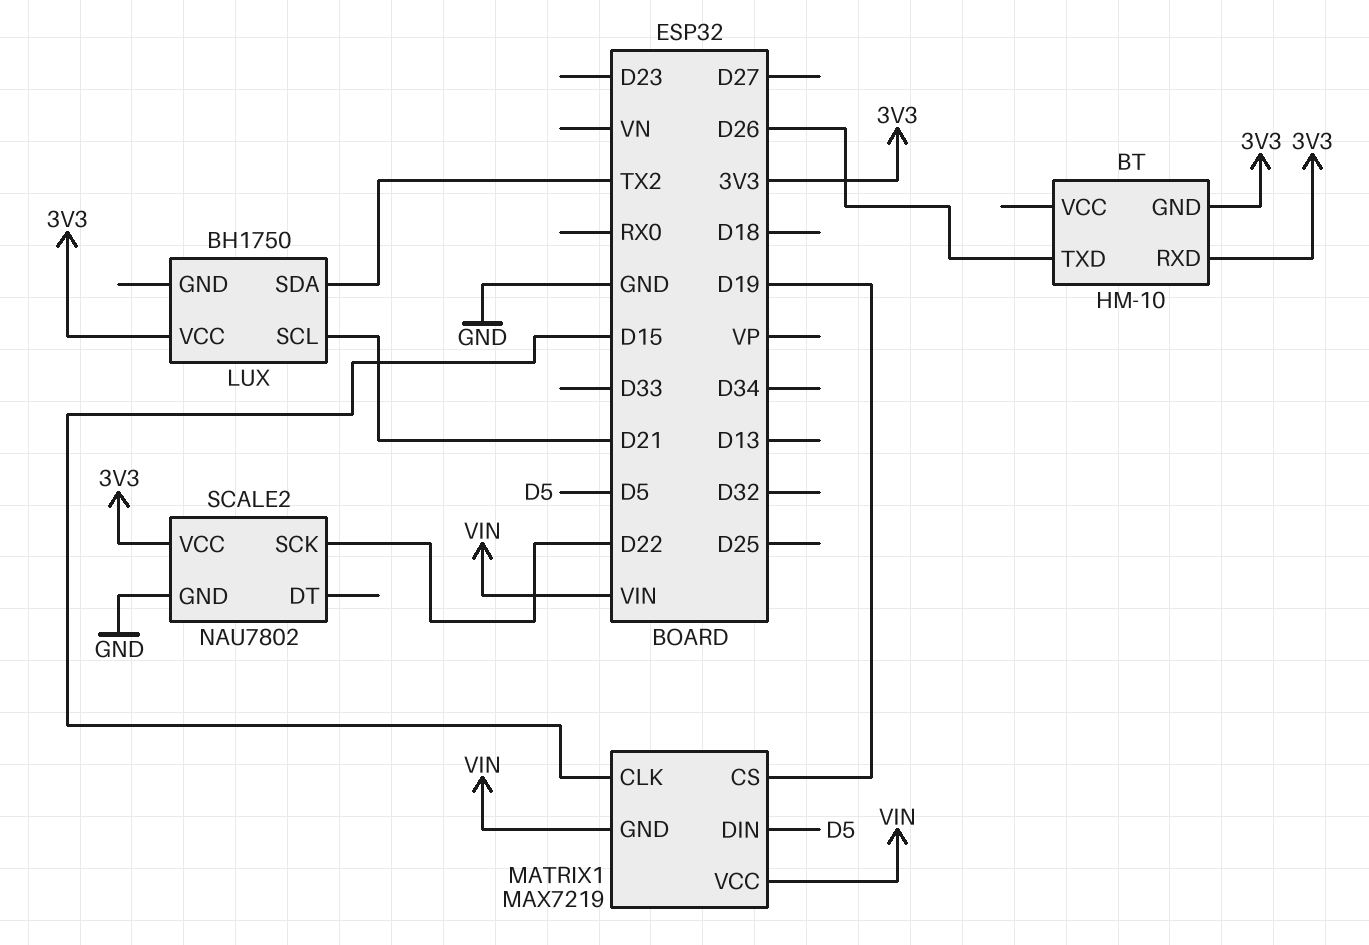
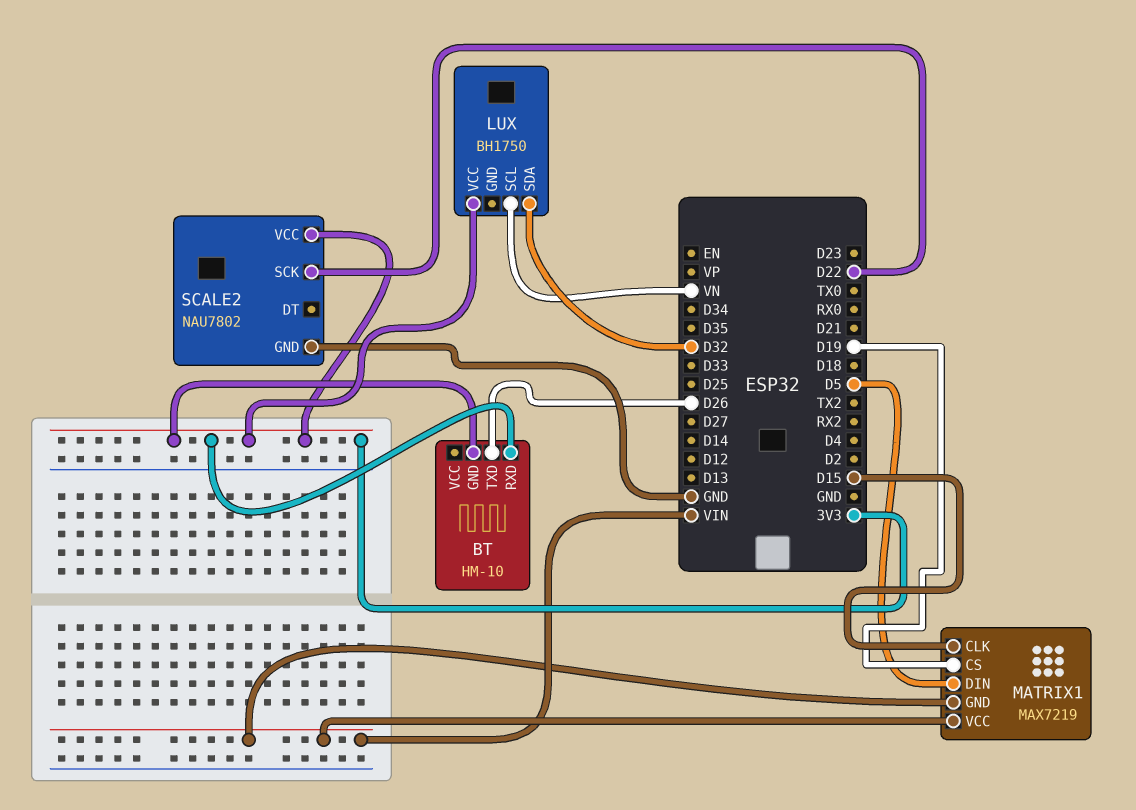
LUX pin SCL: D21 -> VN
LUX pin SDA: TX2 -> D32

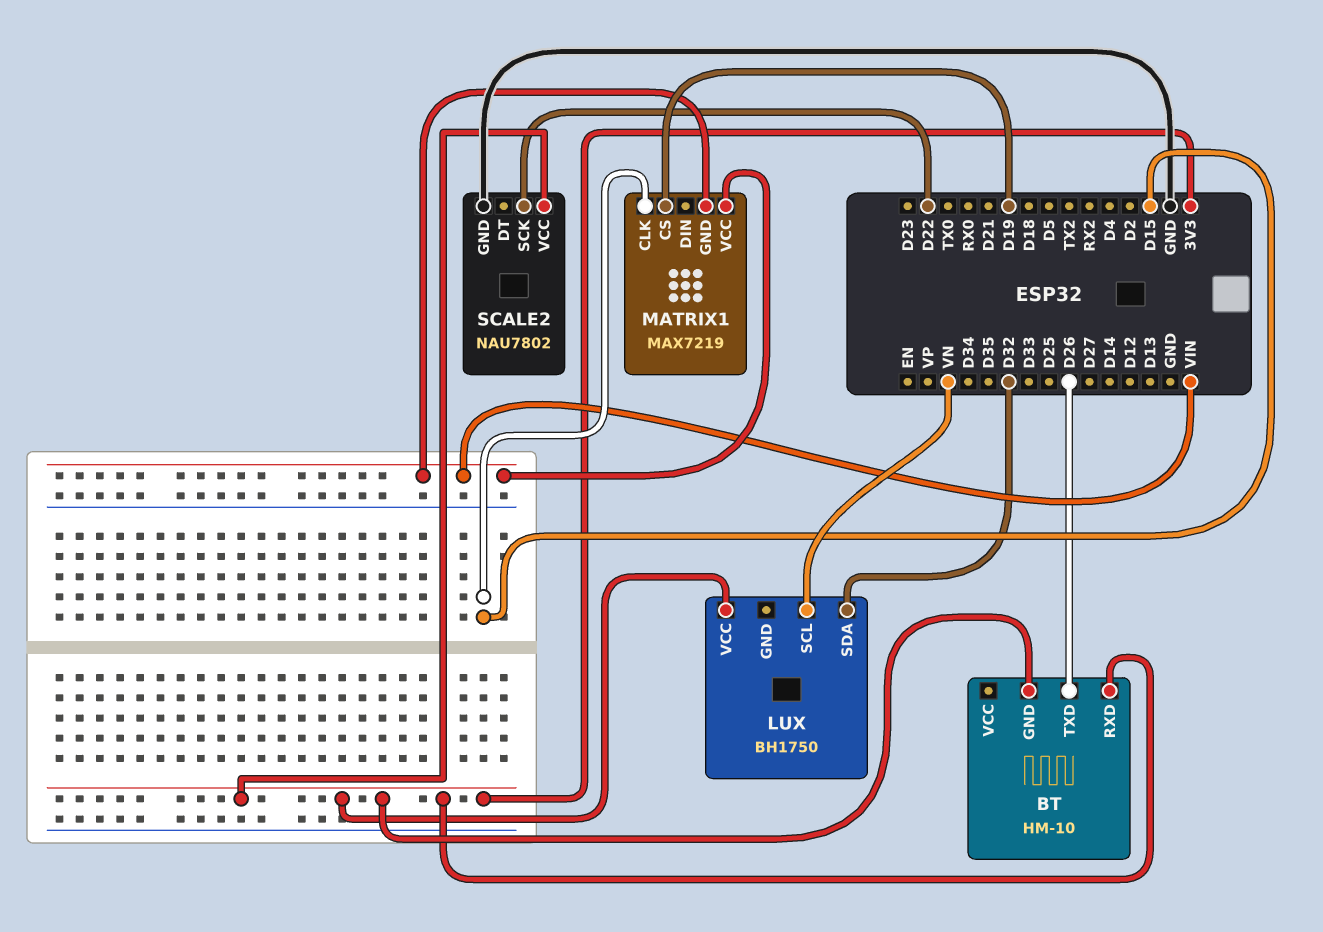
MATRIX1 pin DIN: D5 -> none

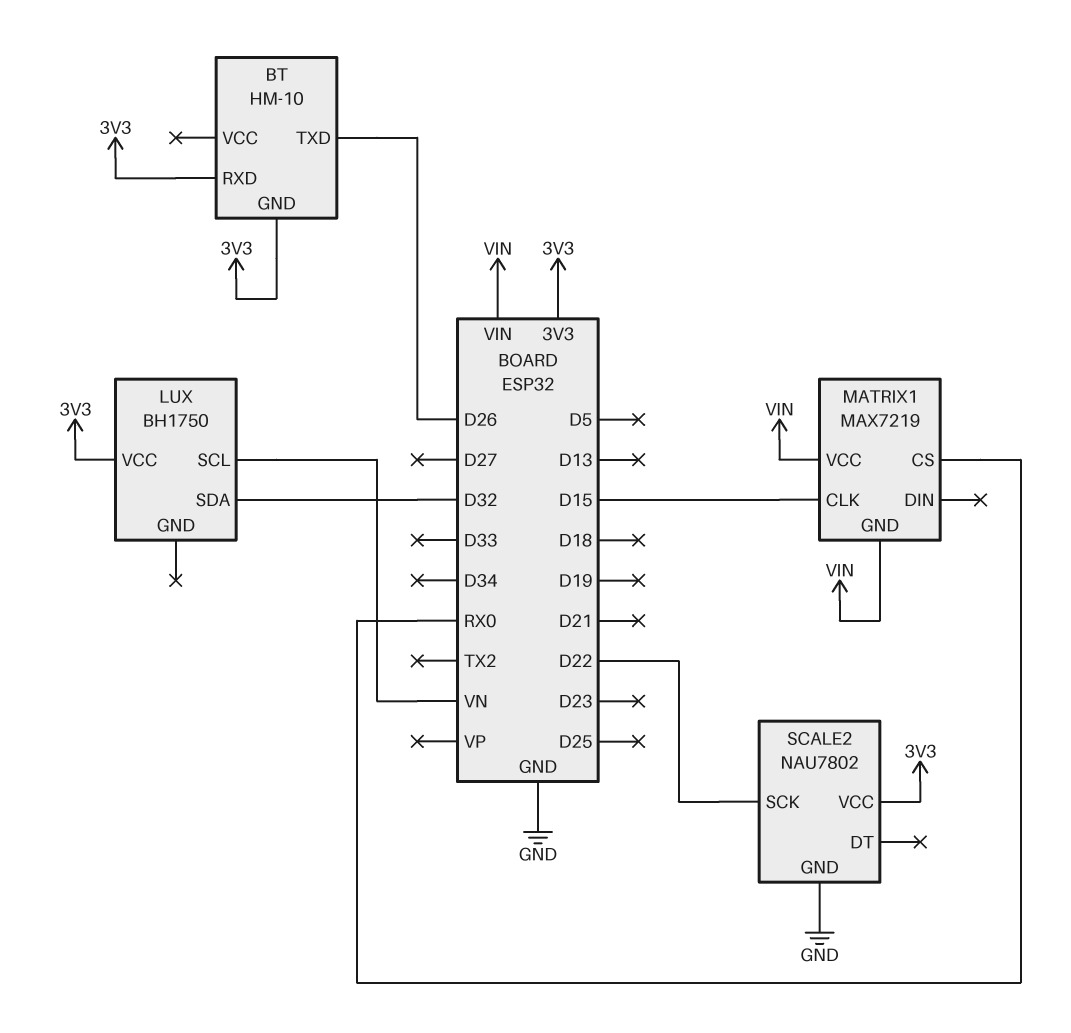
MATRIX1 pin CS: D19 -> RX0

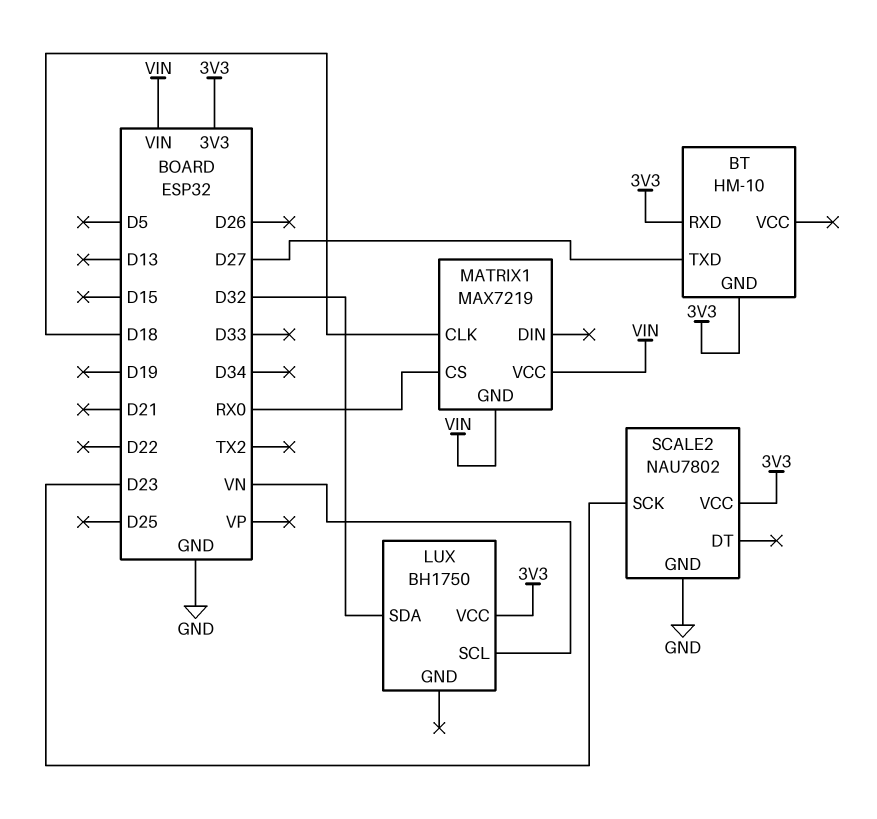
BT pin TXD: D26 -> D27
MATRIX1 pin CLK: D15 -> D18
SCALE2 pin SCK: D22 -> D23

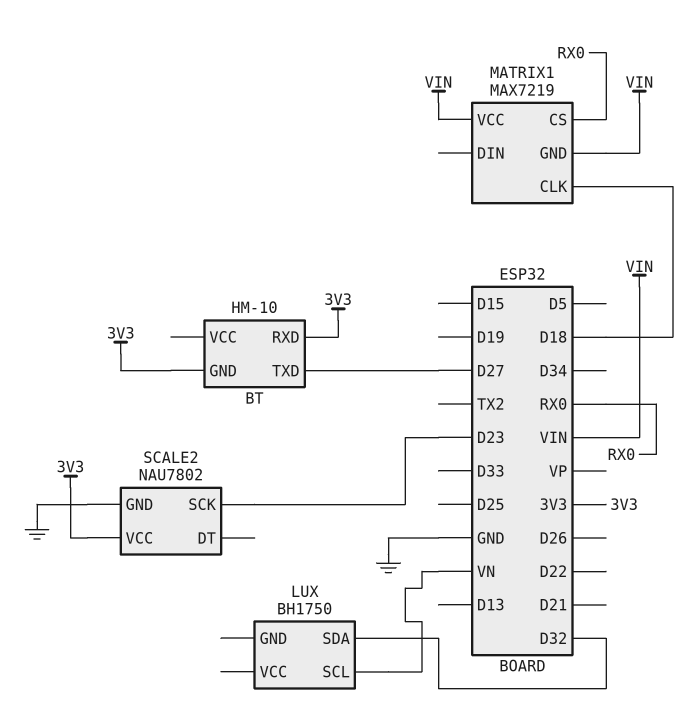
LUX pin VCC: 3V3 -> none

